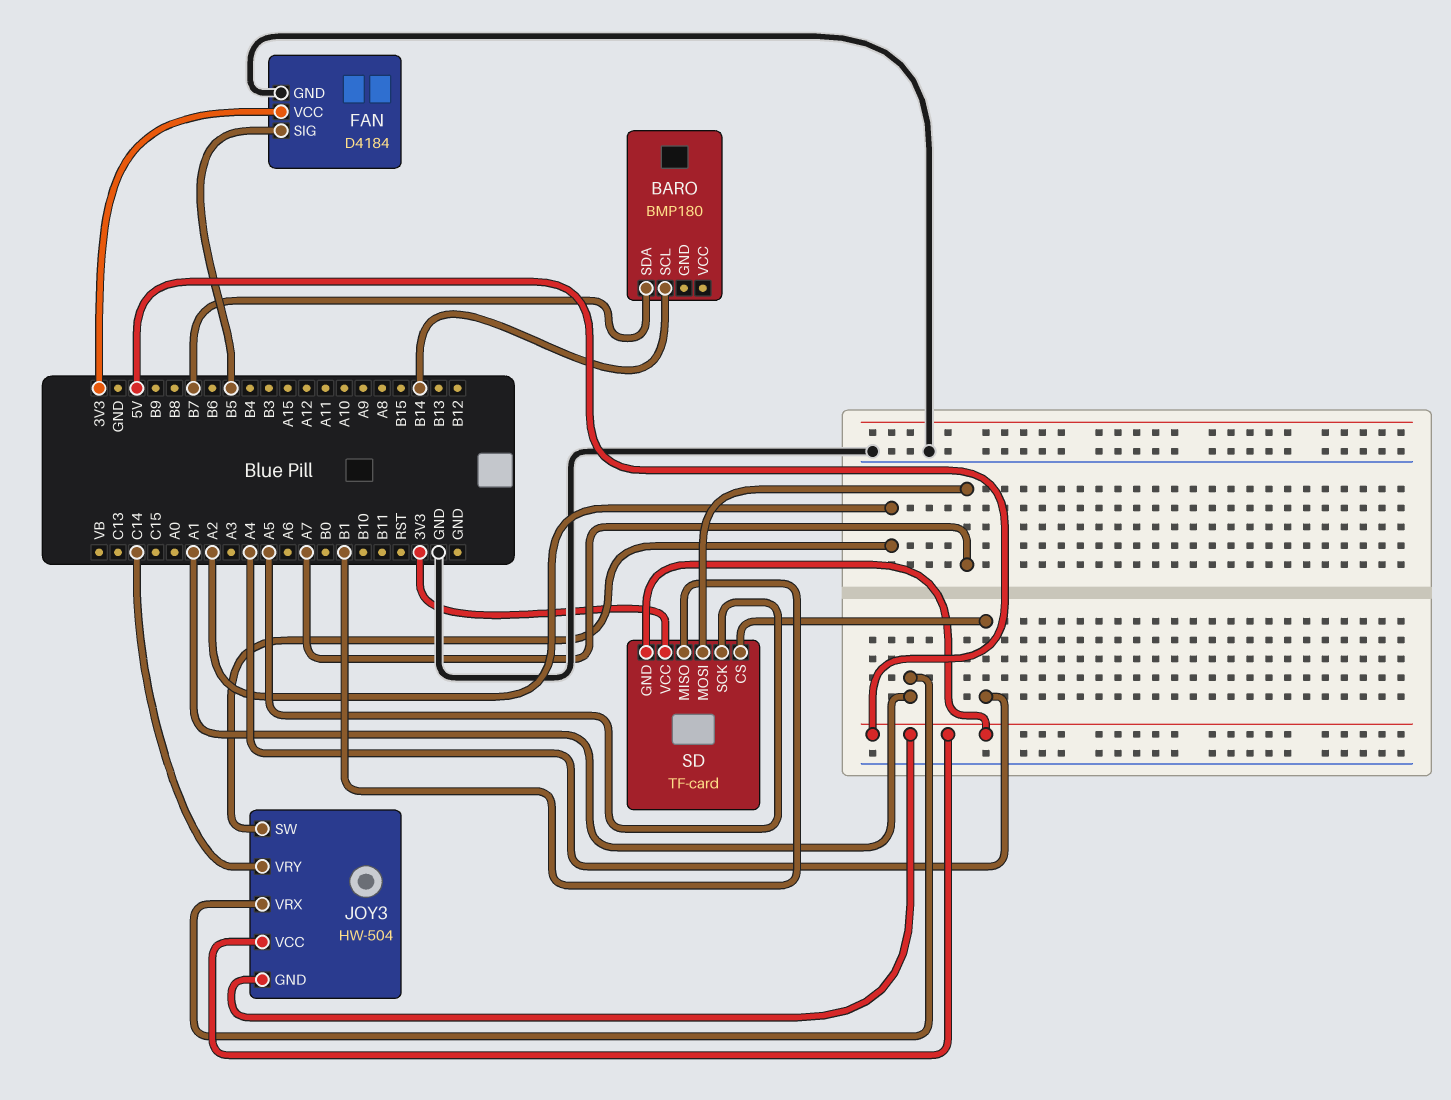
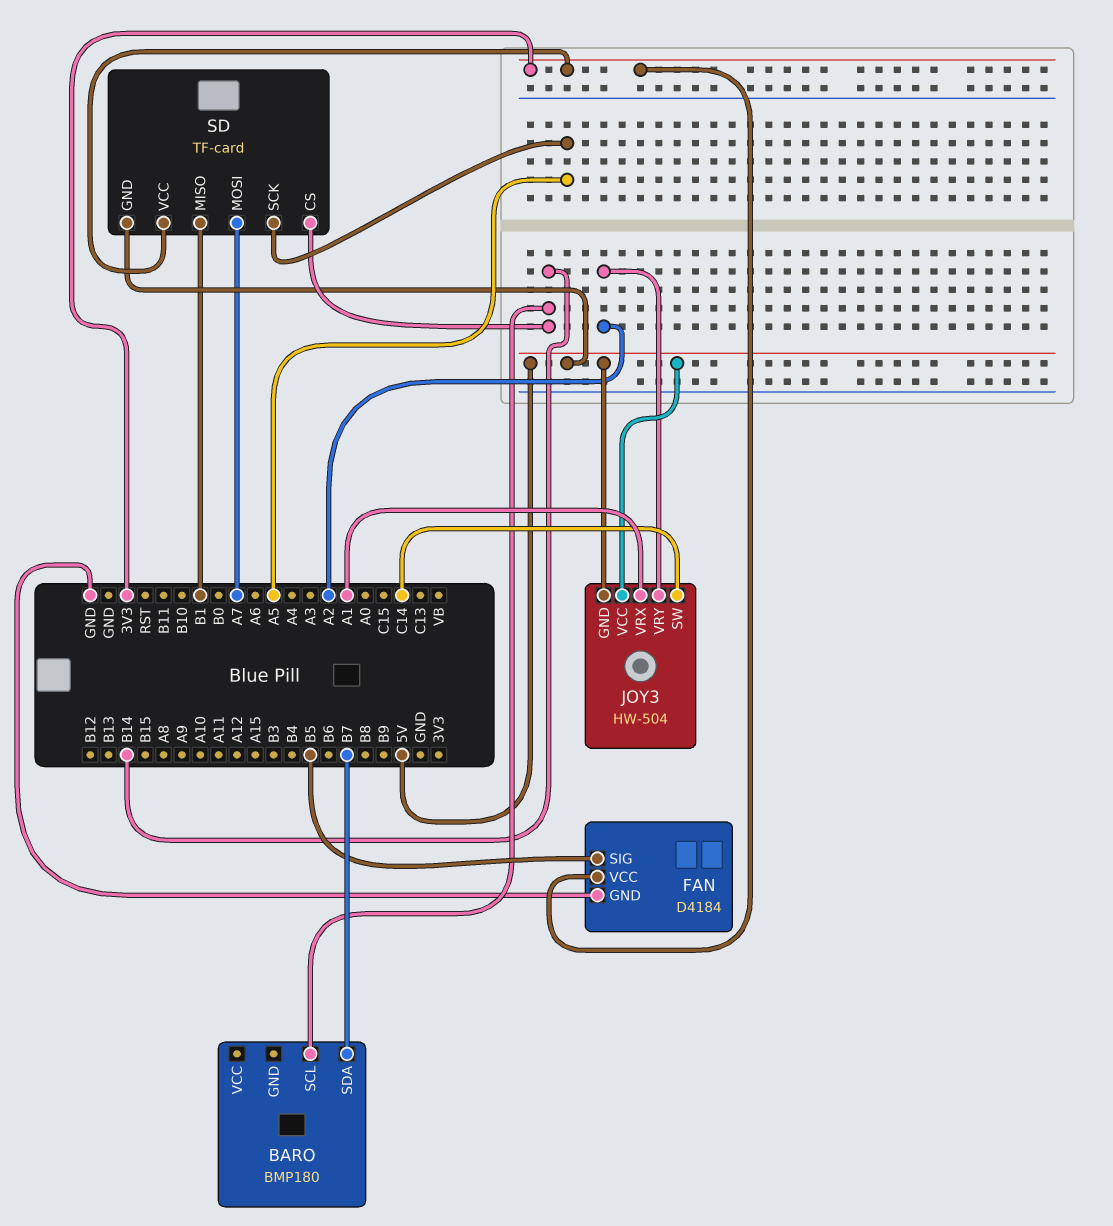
JOY3 pin SW: A2 -> C14
JOY3 pin VRY: C14 -> A2
SD pin CS: A4 -> B14

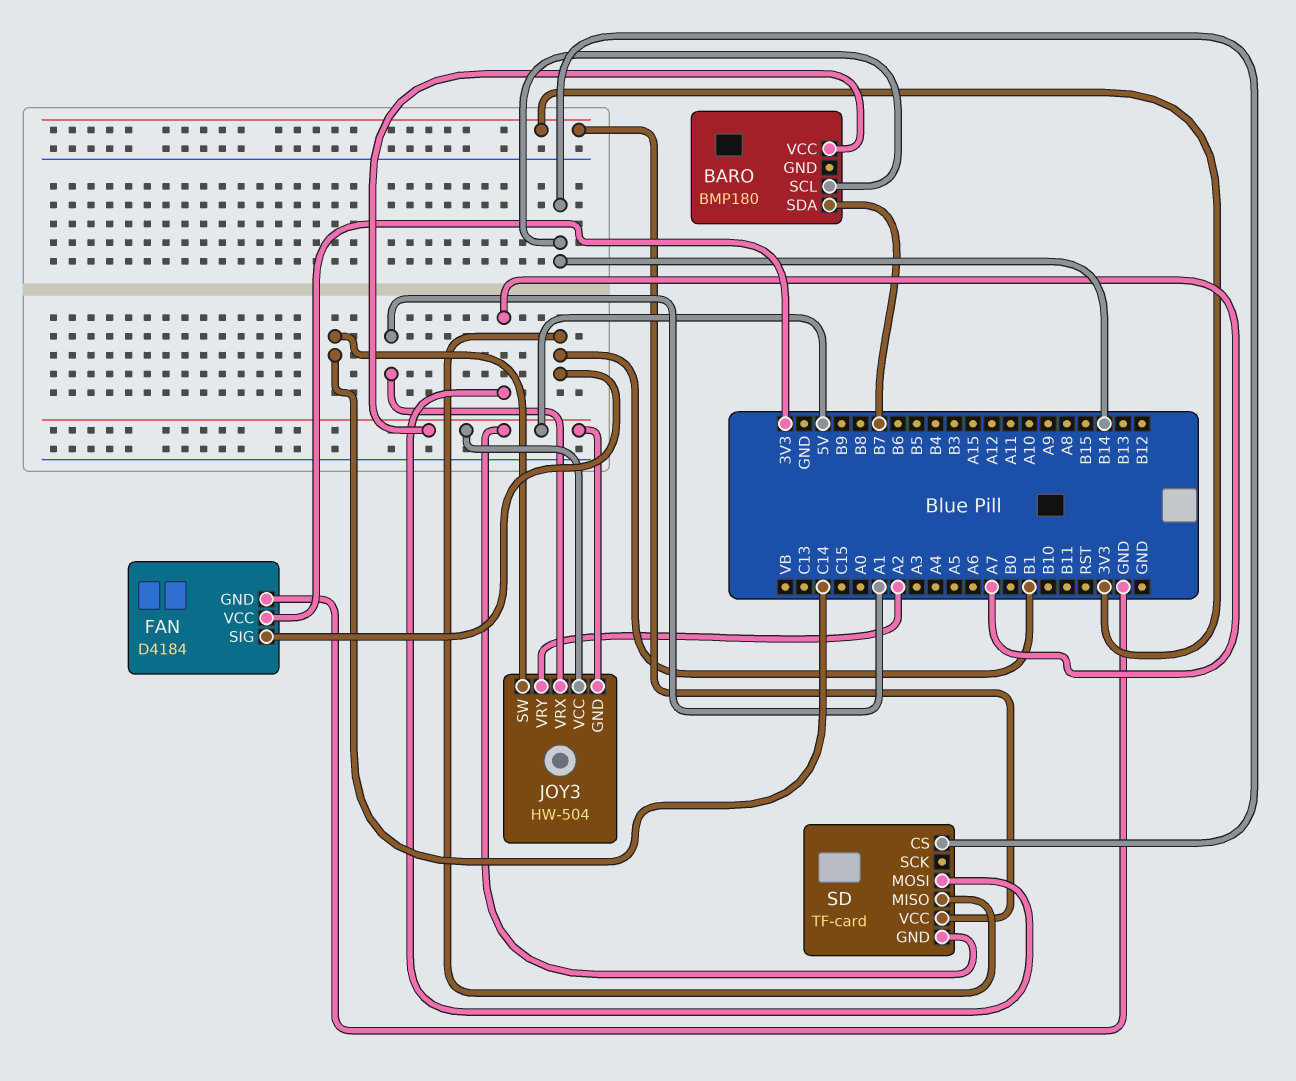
BARO pin VCC: none -> 5V
FAN pin SIG: B5 -> B1
SD pin SCK: A5 -> none

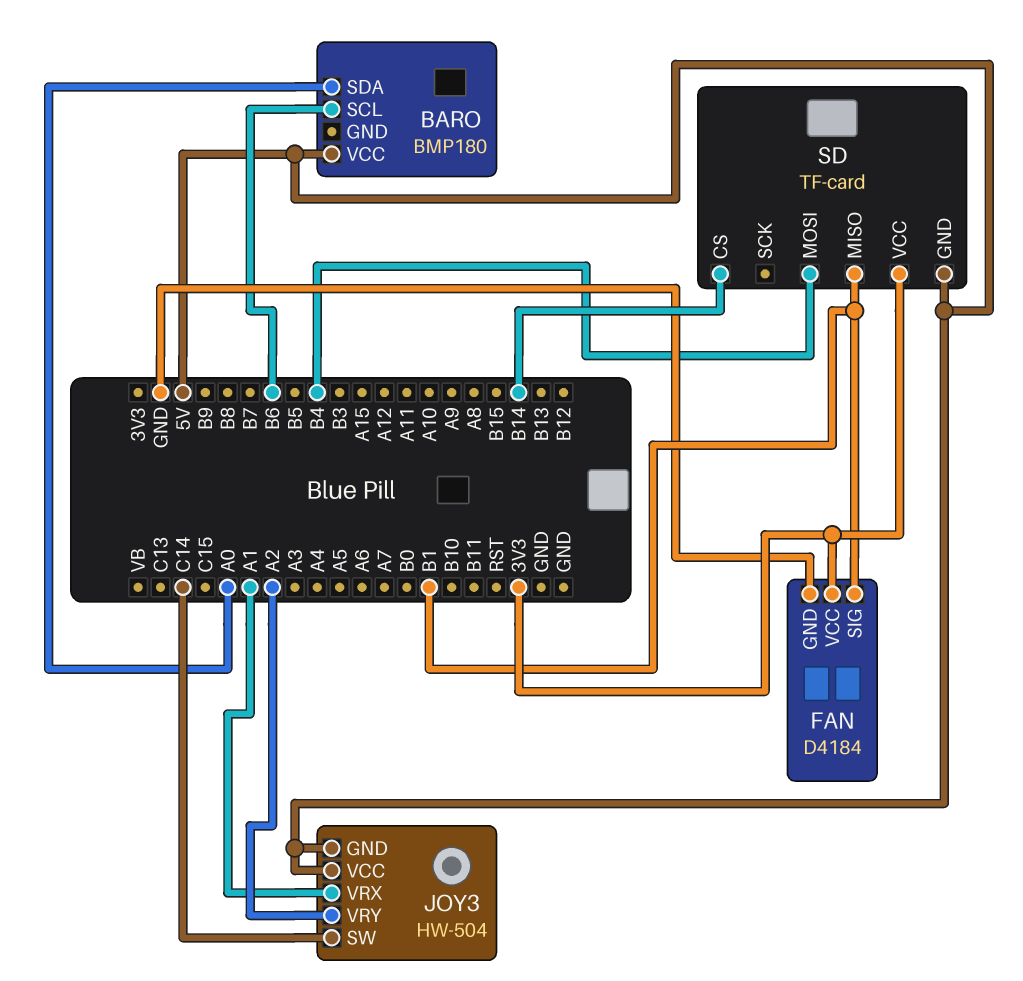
BARO pin SCL: B14 -> B6
BARO pin SDA: B7 -> A0
SD pin MOSI: A7 -> B4

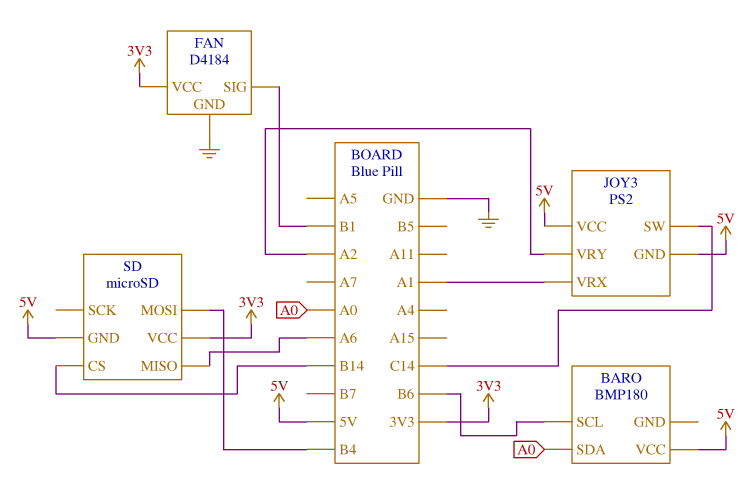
JOY3: HW-504 -> PS2
SD: TF-card -> microSD
SD pin MISO: B1 -> A6

